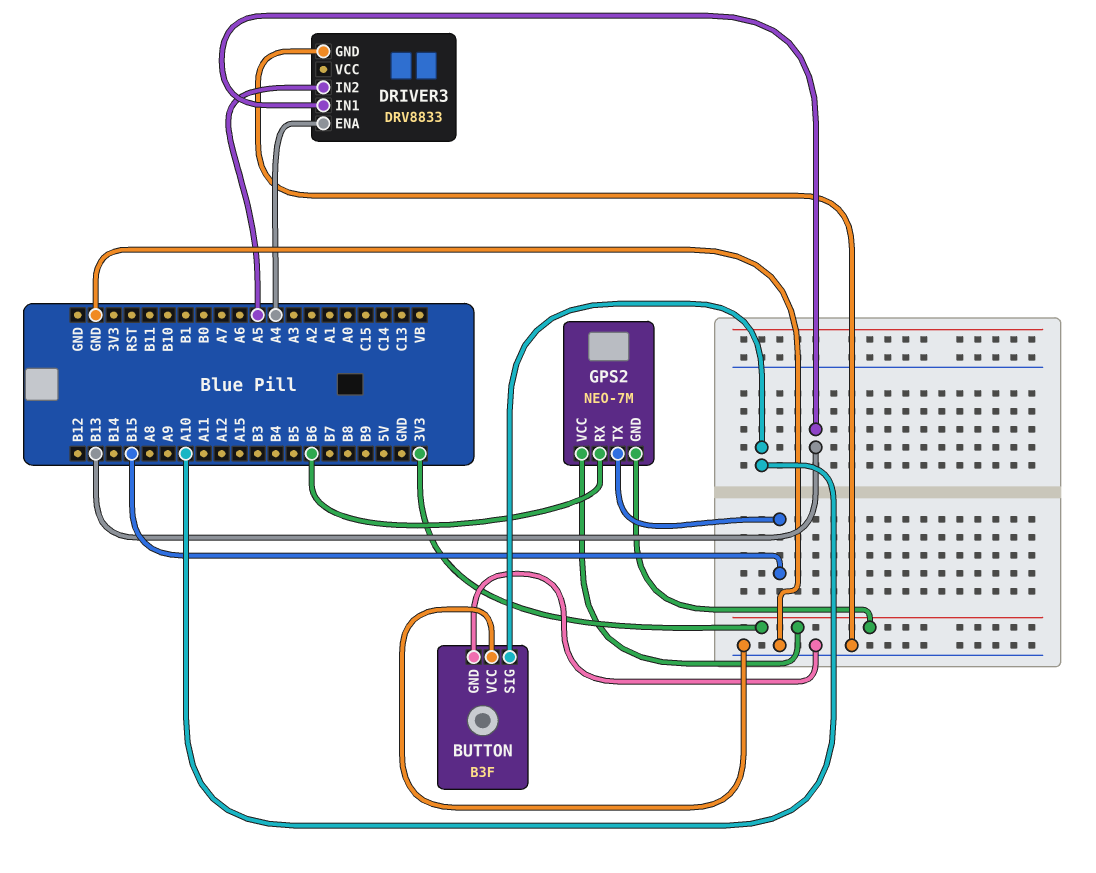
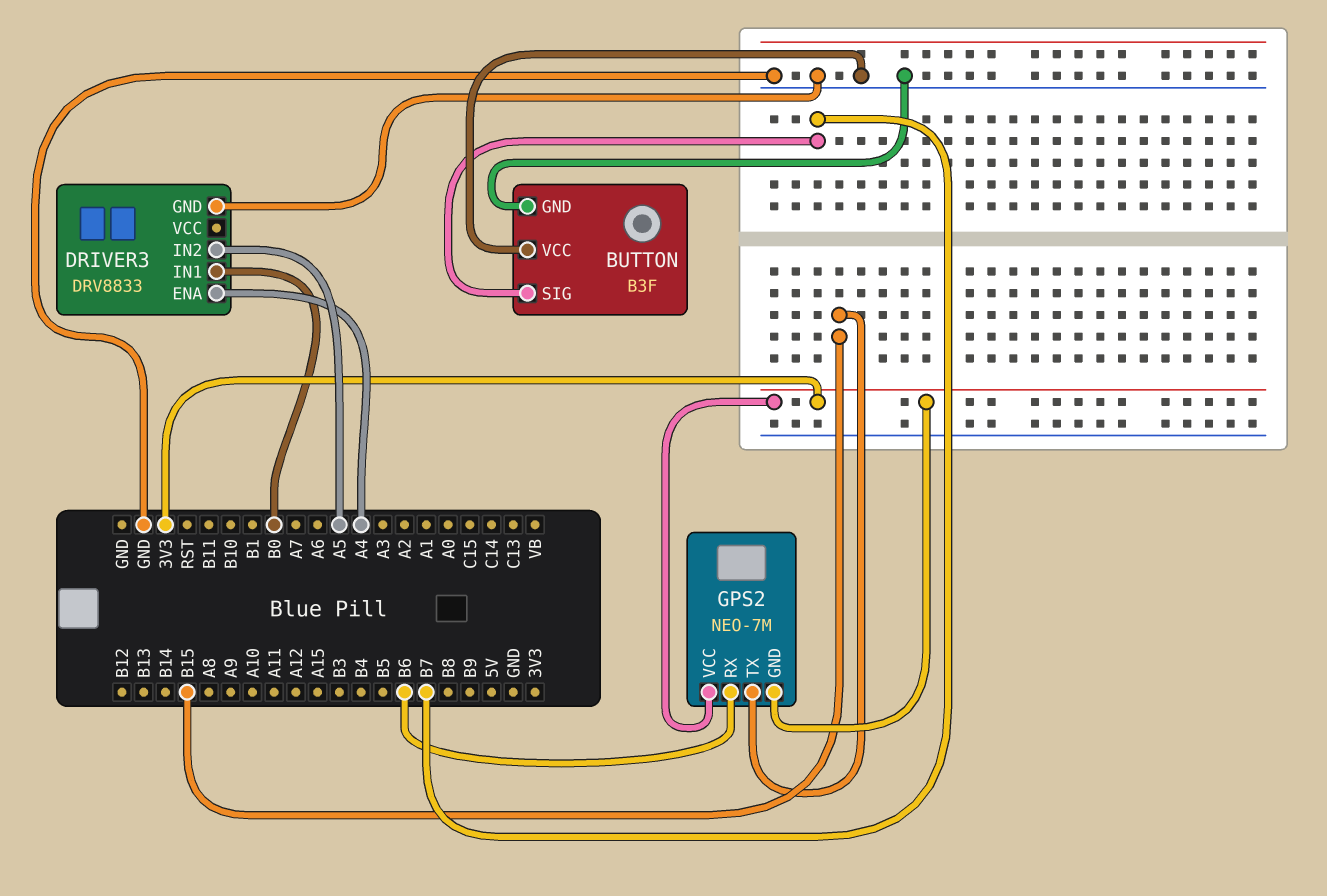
BUTTON pin SIG: A10 -> B7
DRIVER3 pin IN1: B13 -> B0

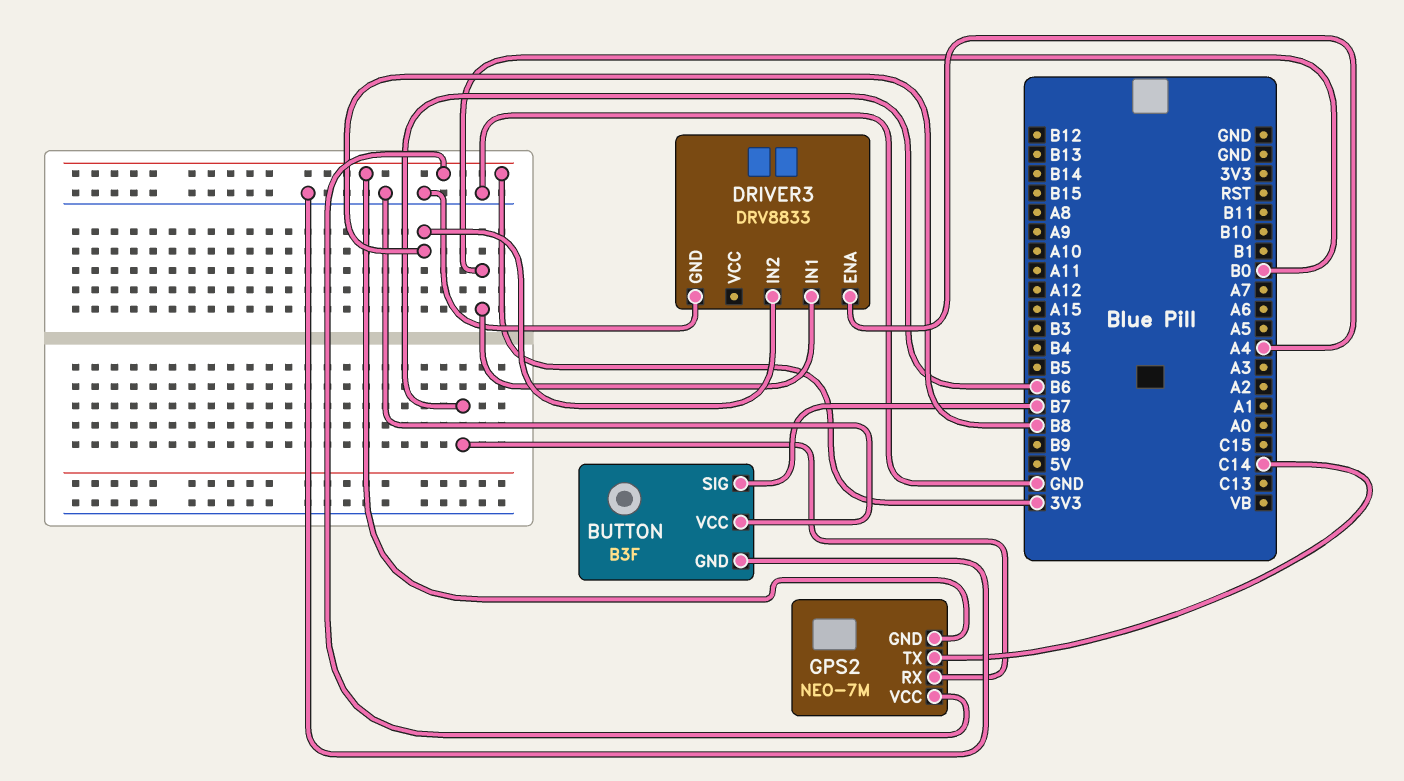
DRIVER3 pin IN2: A5 -> B8
GPS2 pin TX: B15 -> C14

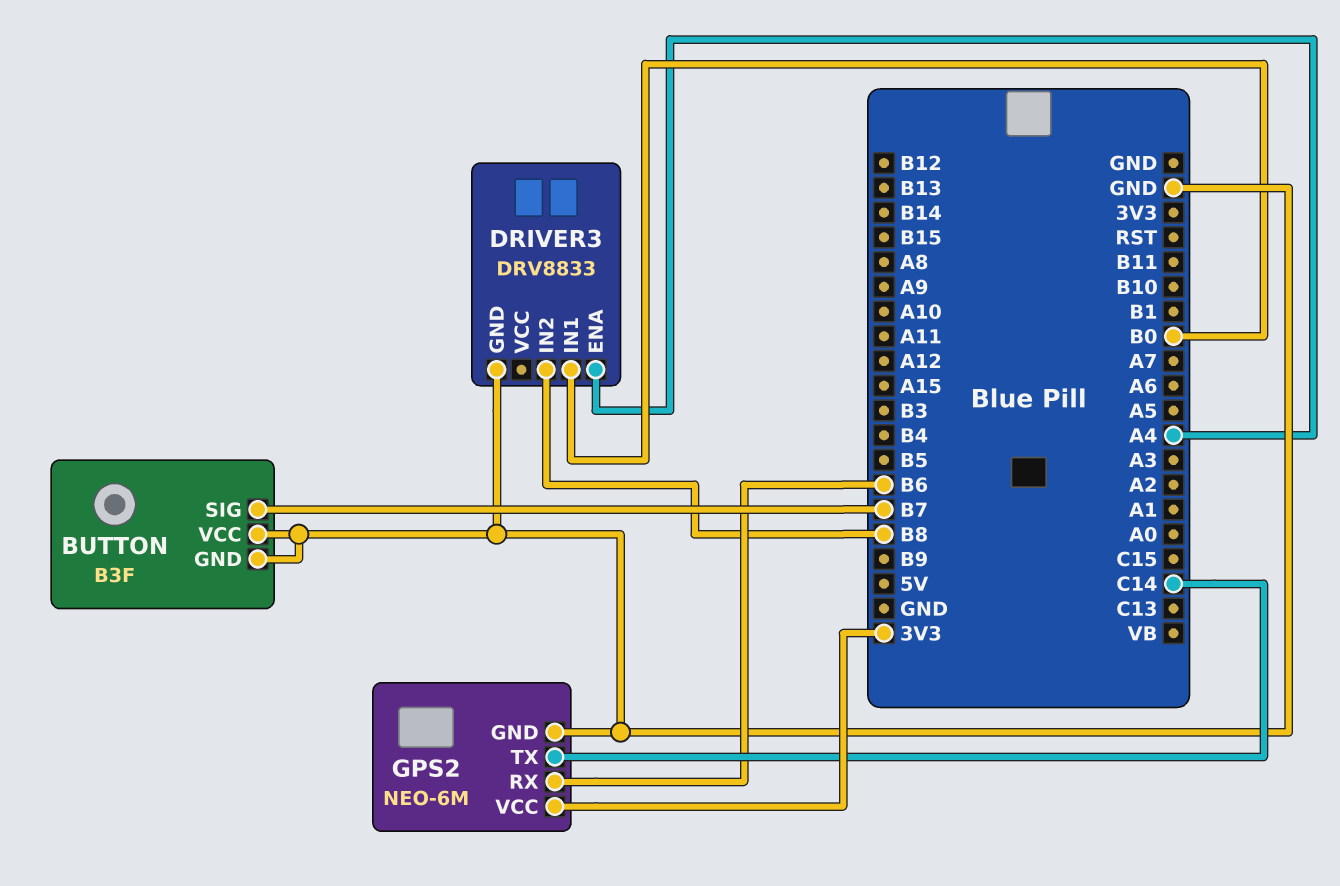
GPS2: NEO-7M -> NEO-6M
GPS2 pin GND: 3V3 -> GND

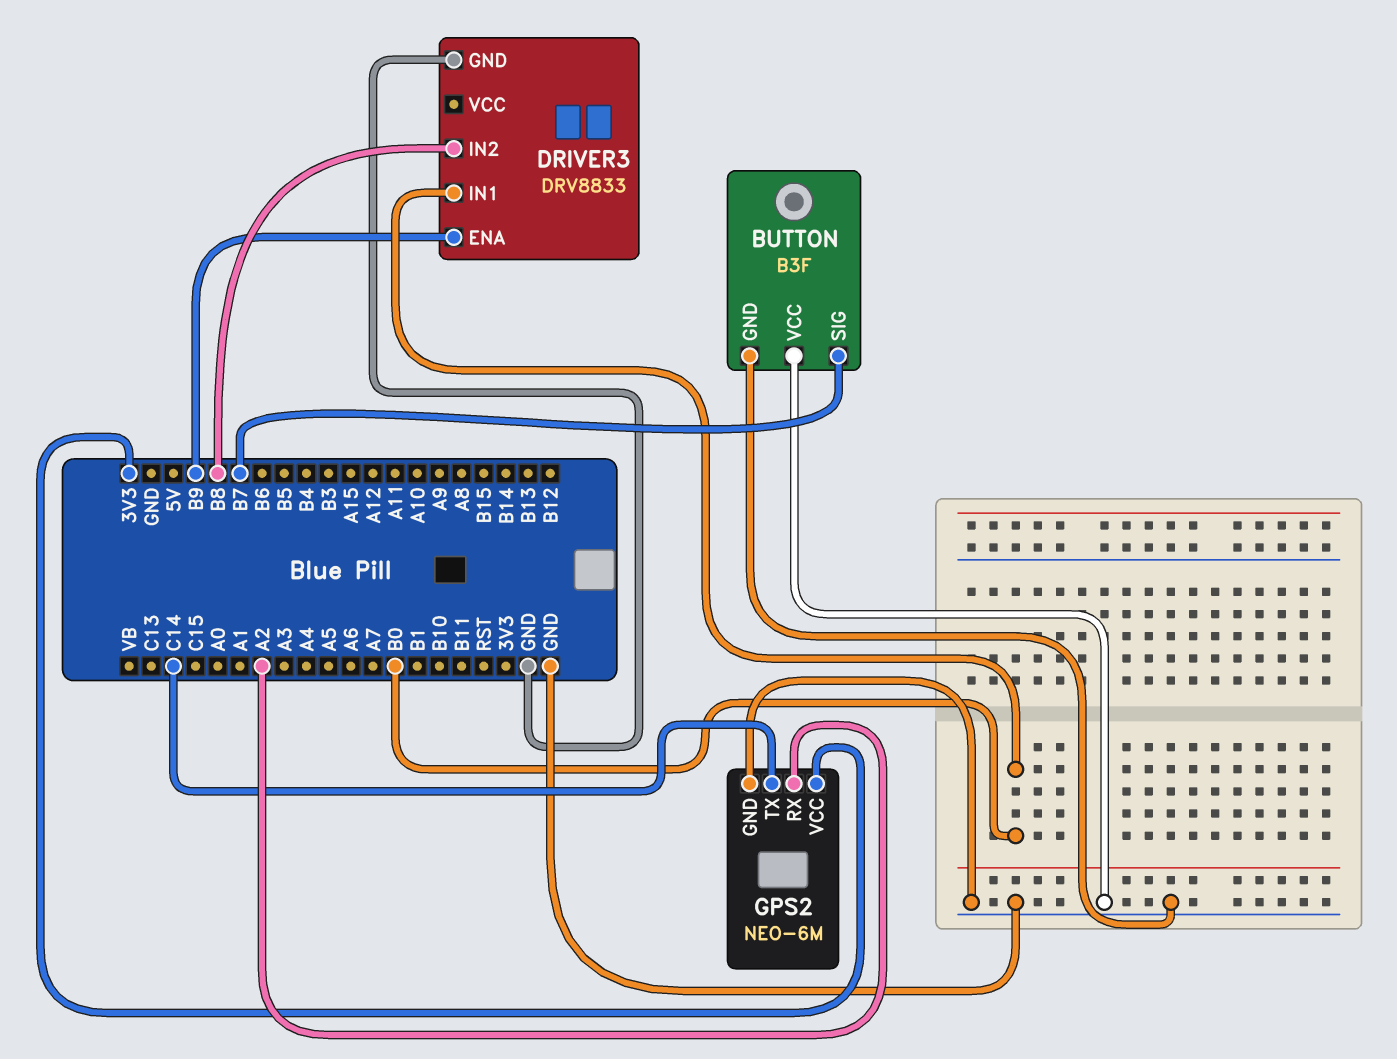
DRIVER3 pin ENA: A4 -> B9
GPS2 pin RX: B6 -> A2

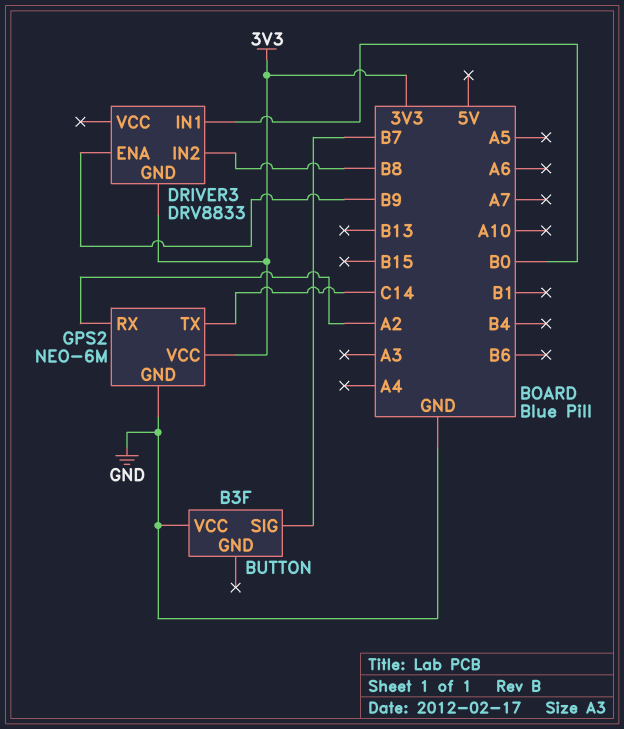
BUTTON pin GND: GND -> none
DRIVER3 pin GND: GND -> 3V3

